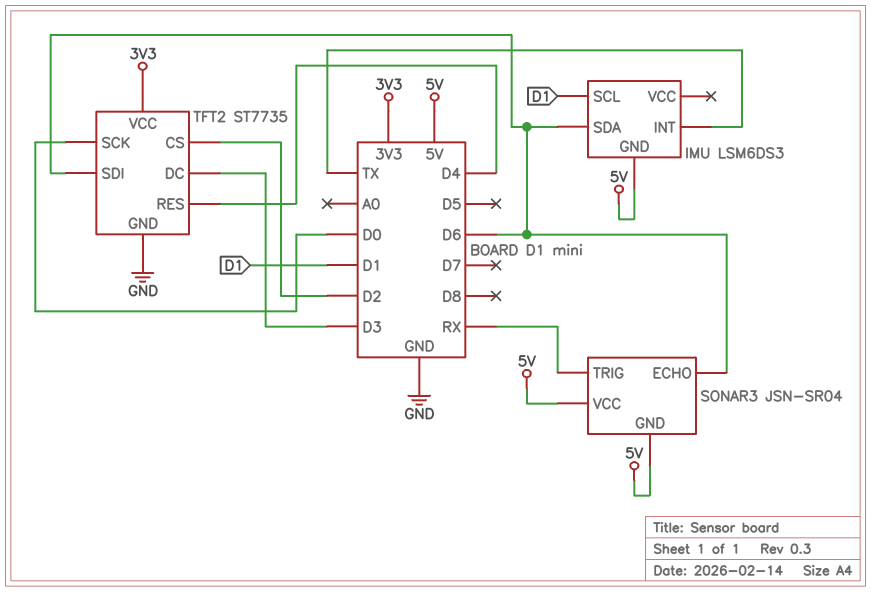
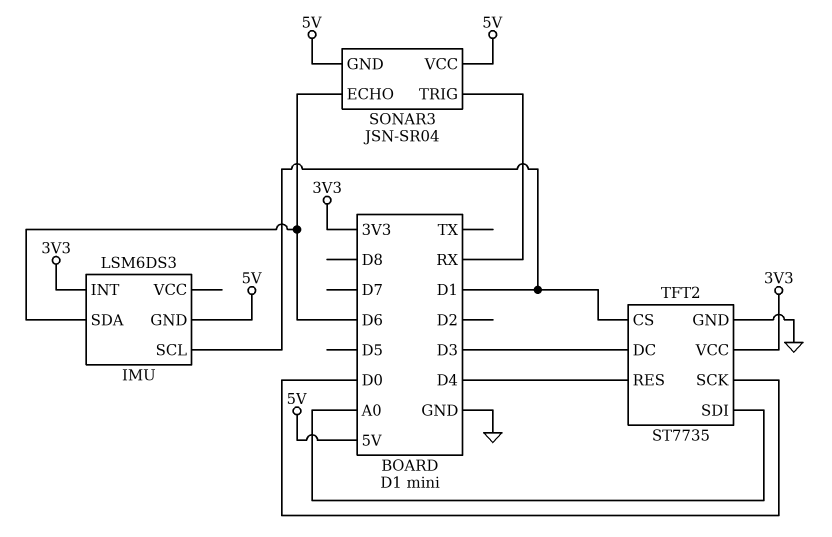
IMU pin INT: TX -> 3V3
TFT2 pin CS: D2 -> D1
TFT2 pin SDI: D6 -> A0

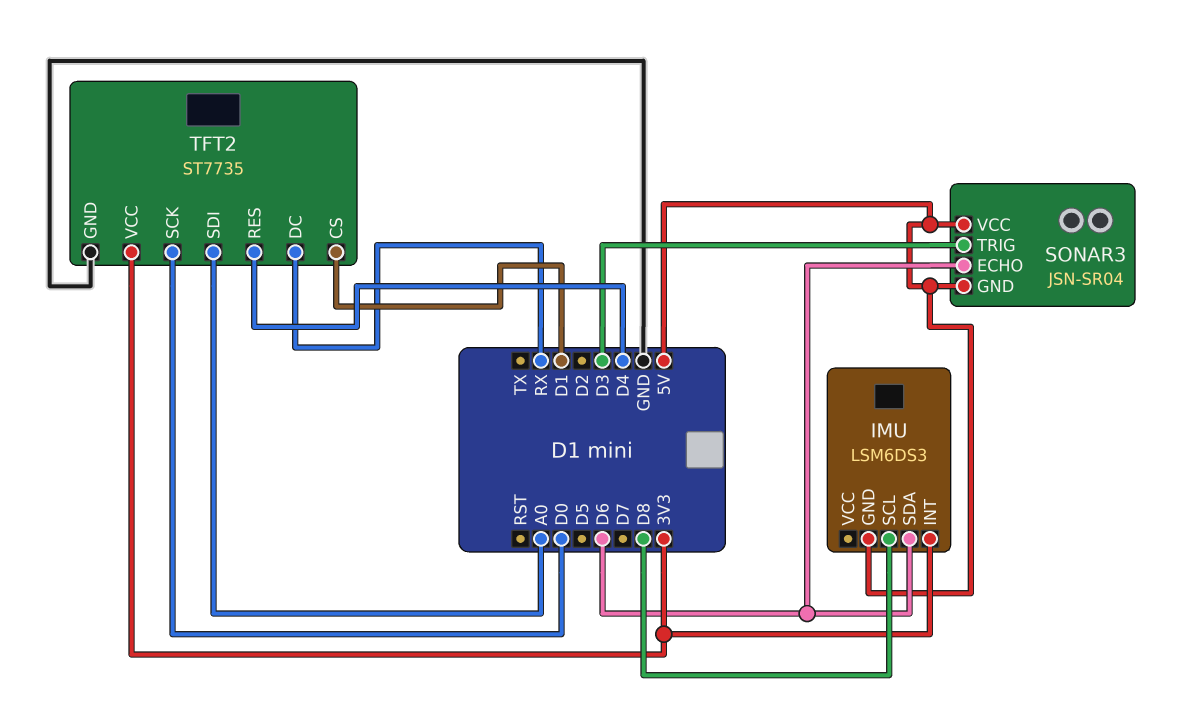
IMU pin SCL: D1 -> D8
SONAR3 pin TRIG: RX -> D3
TFT2 pin DC: D3 -> RX

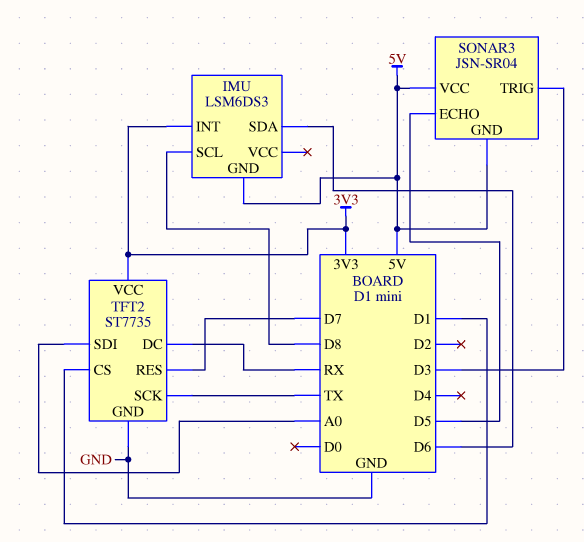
SONAR3 pin ECHO: D6 -> D5
TFT2 pin RES: D4 -> D7
TFT2 pin SCK: D0 -> TX

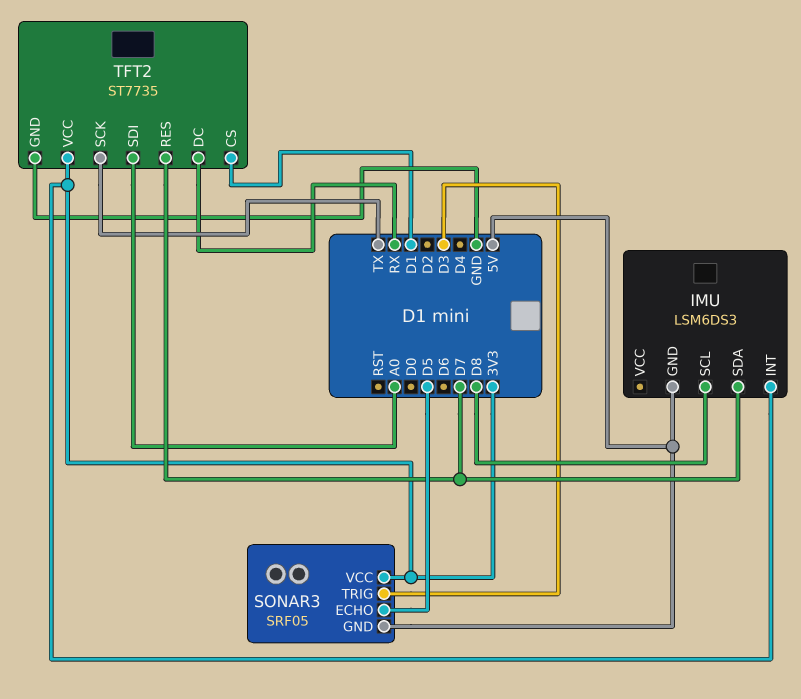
IMU pin SDA: D6 -> D7
SONAR3: JSN-SR04 -> SRF05
SONAR3 pin VCC: 5V -> 3V3

